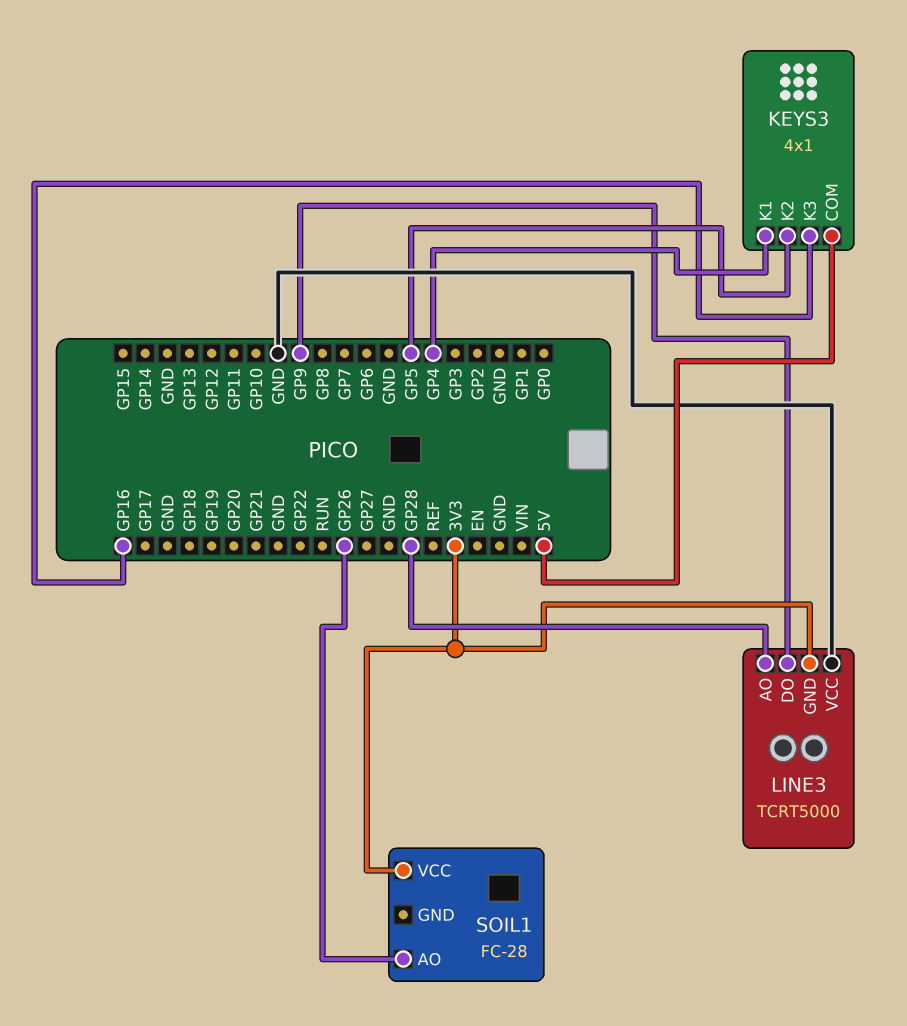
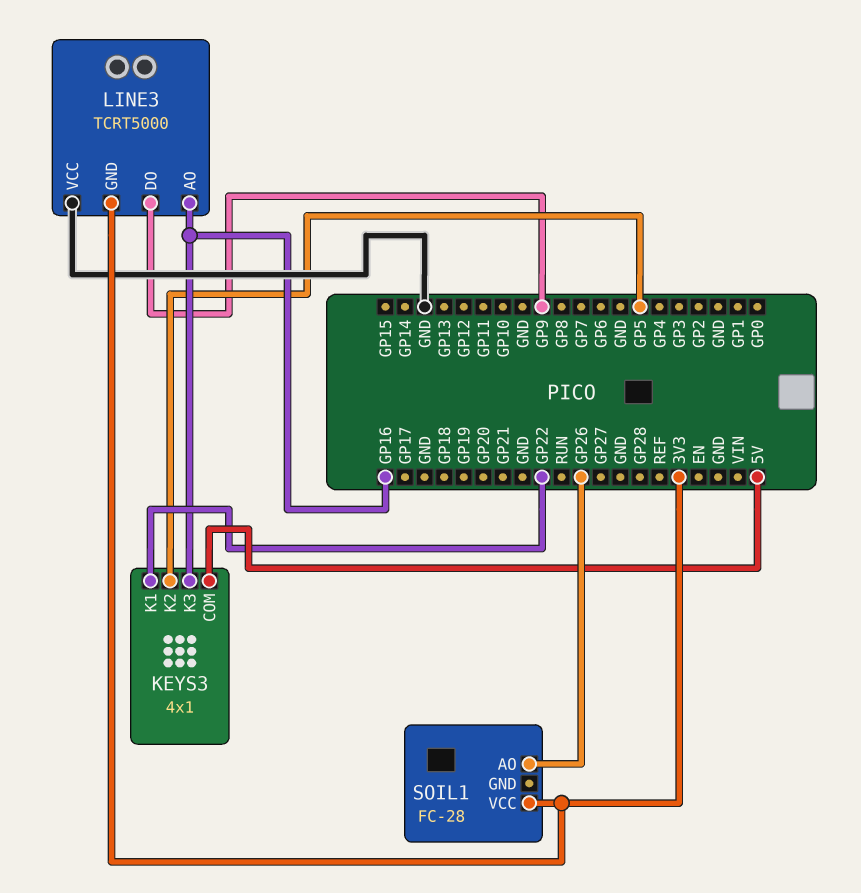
KEYS3 pin K1: GP4 -> GP22
LINE3 pin AO: GP28 -> GP16

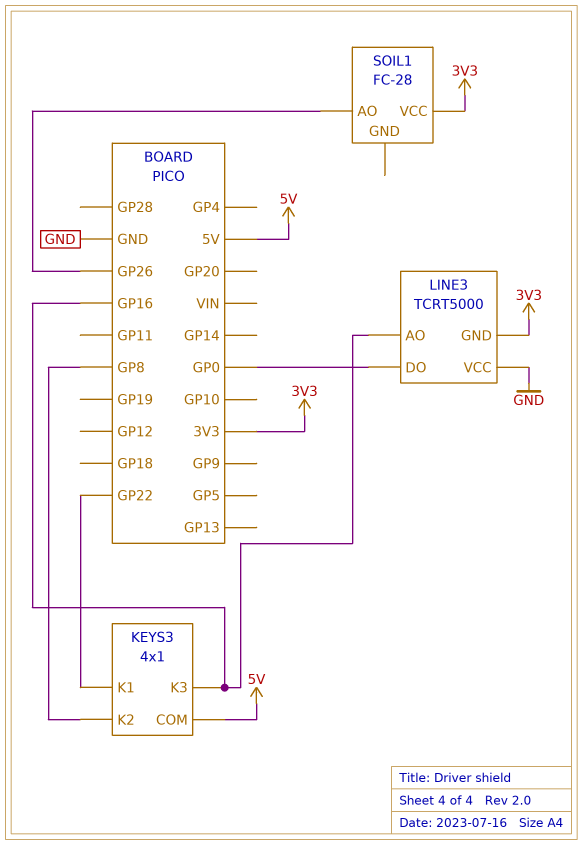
KEYS3 pin K2: GP5 -> GP8
LINE3 pin DO: GP9 -> GP0

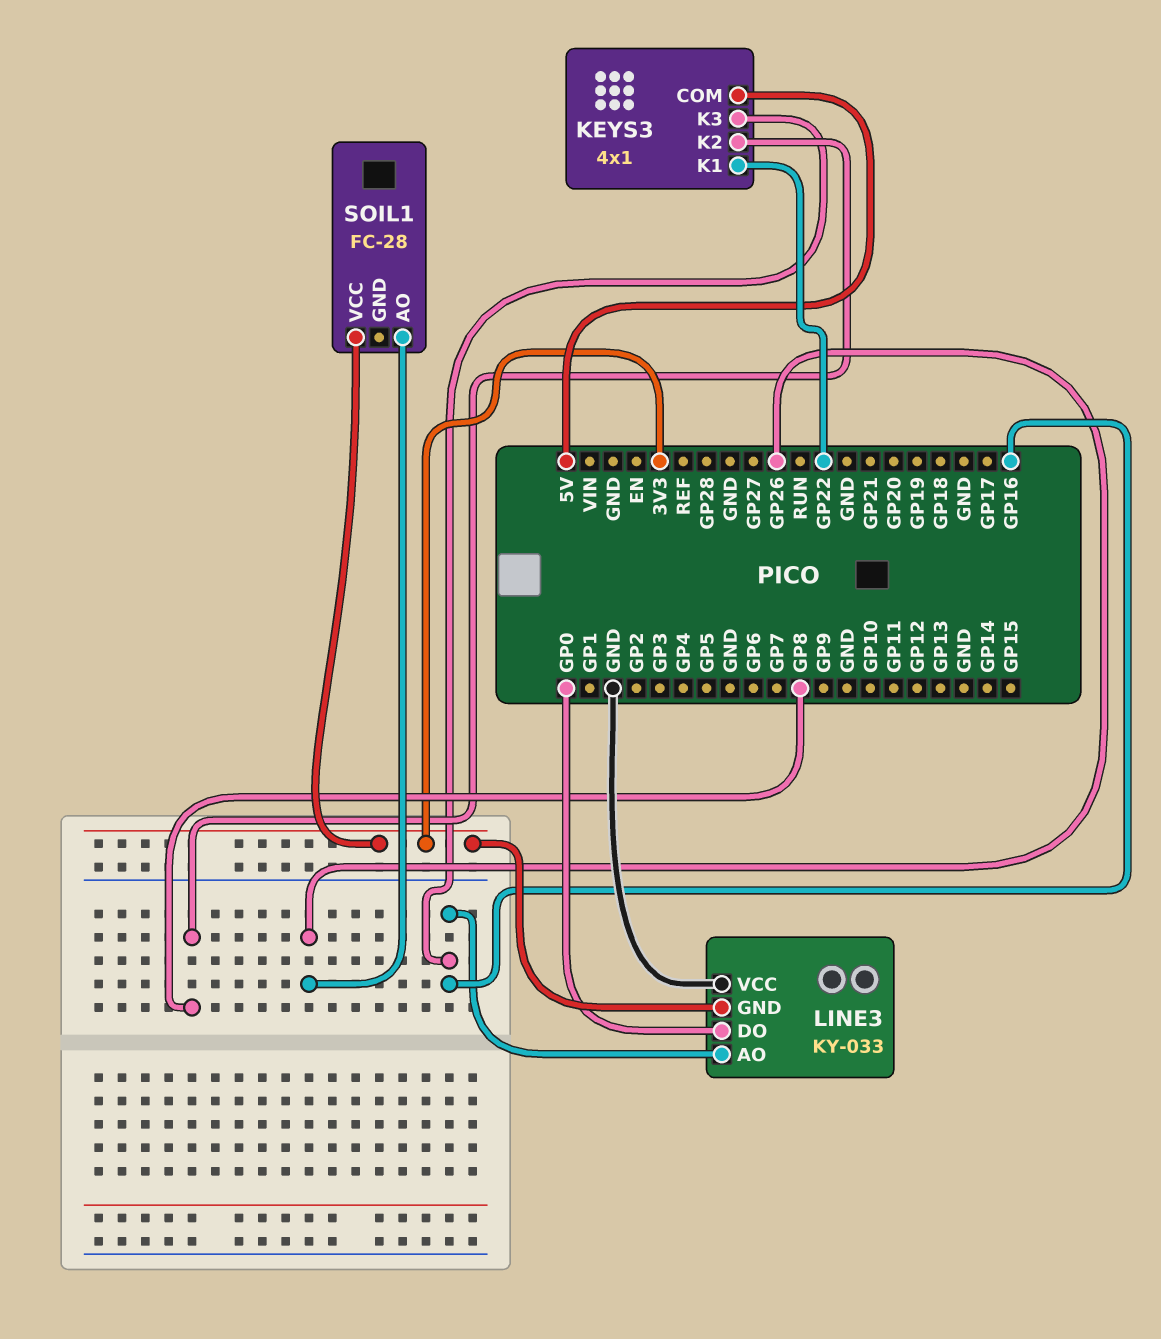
LINE3: TCRT5000 -> KY-033

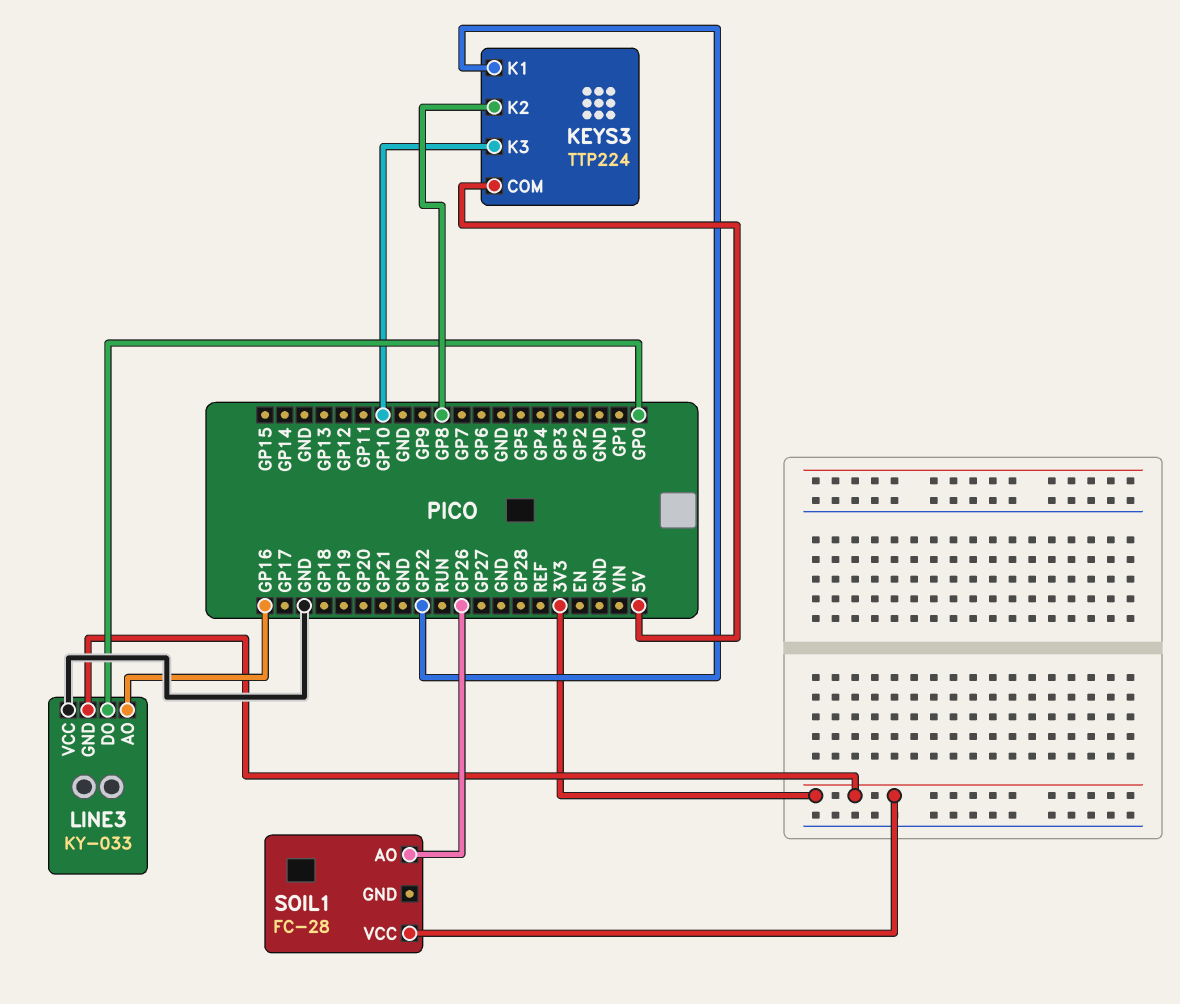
KEYS3: 4x1 -> TTP224
KEYS3 pin K3: GP16 -> GP10

